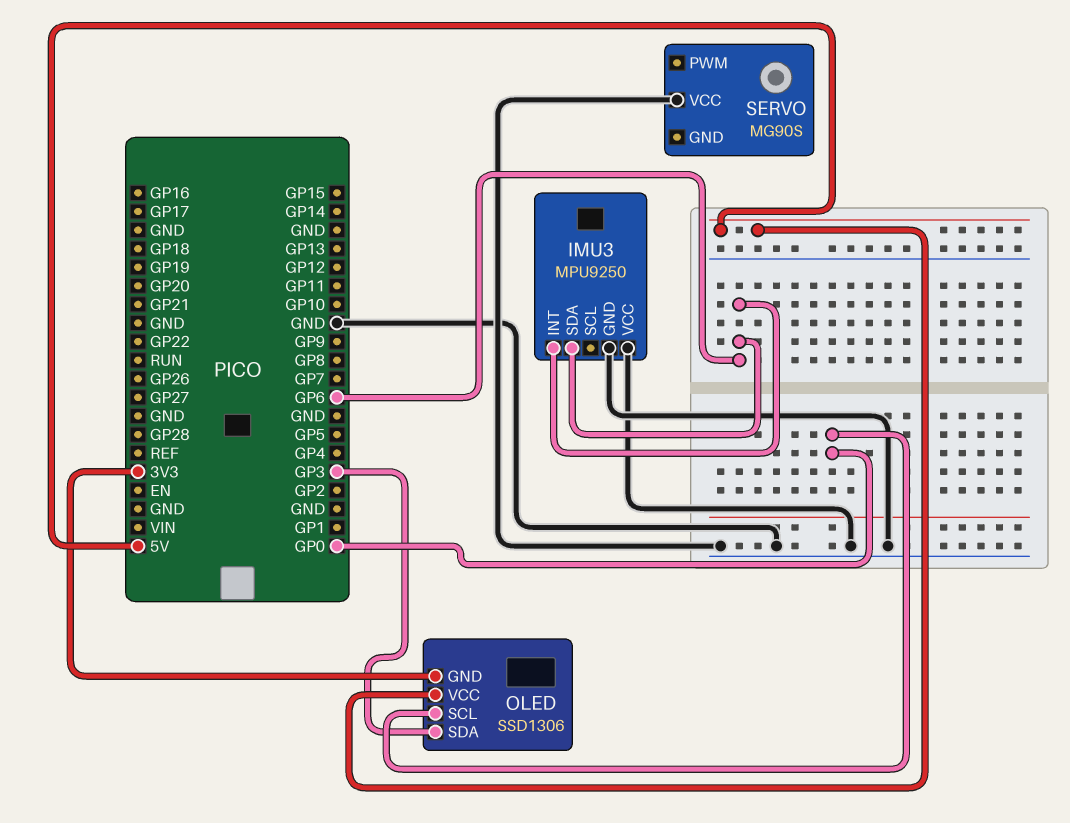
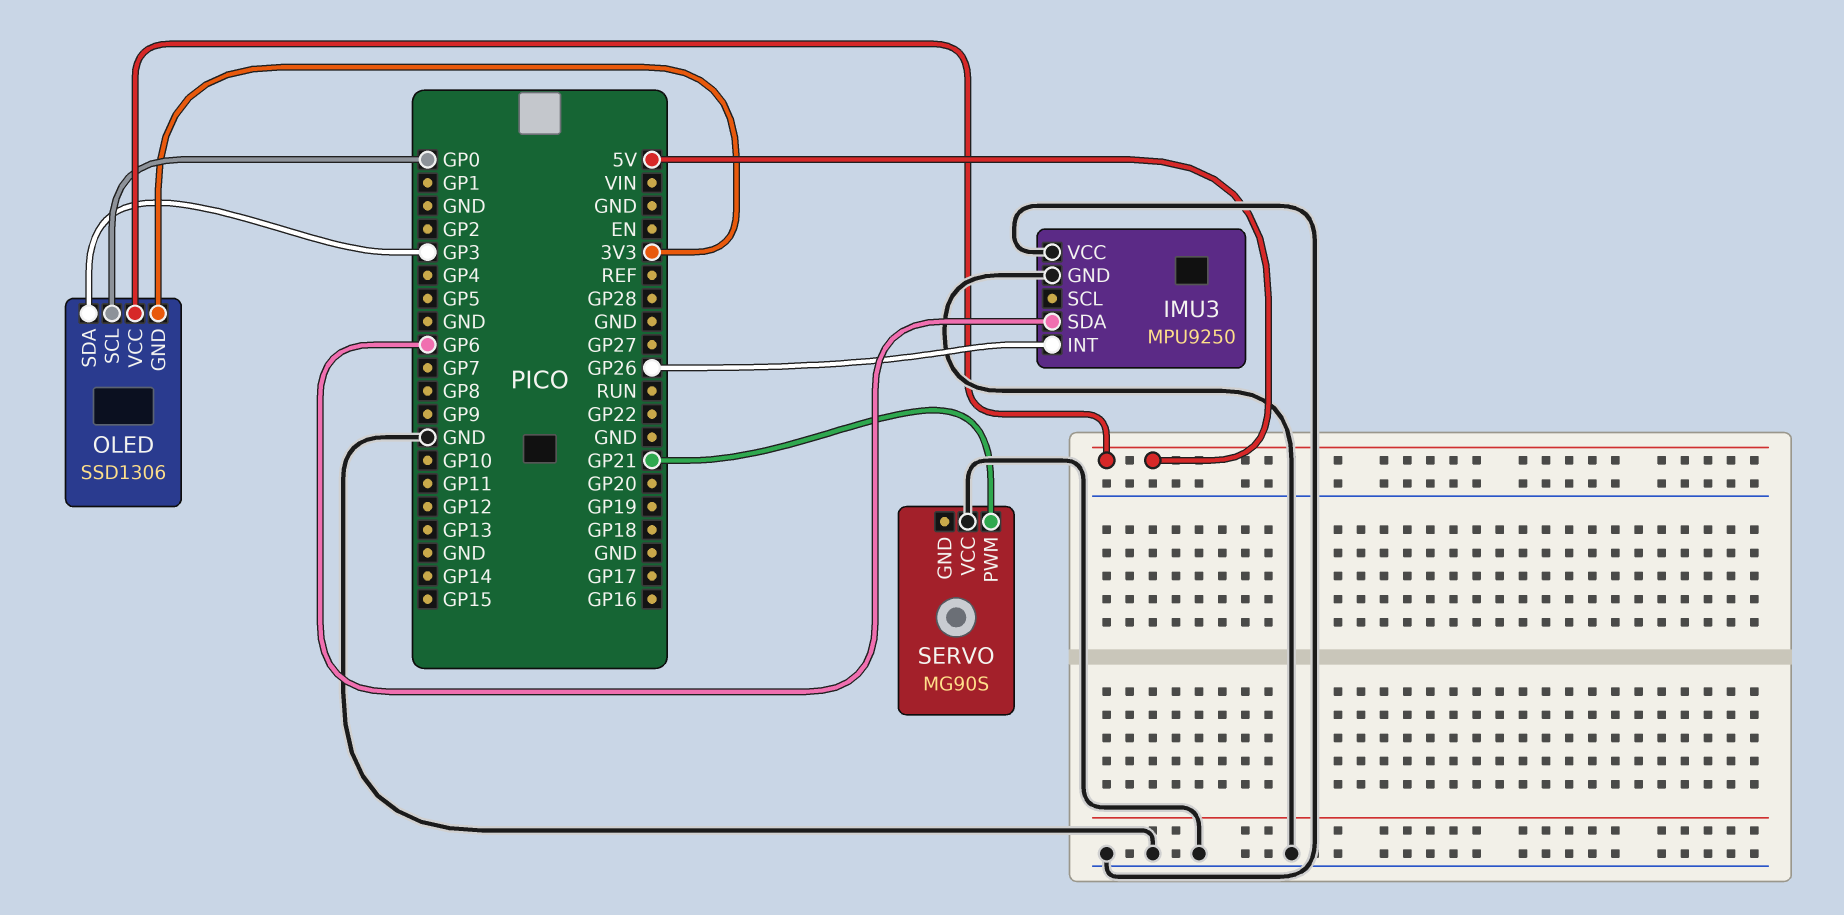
IMU3 pin INT: GP6 -> GP26
SERVO pin PWM: none -> GP21

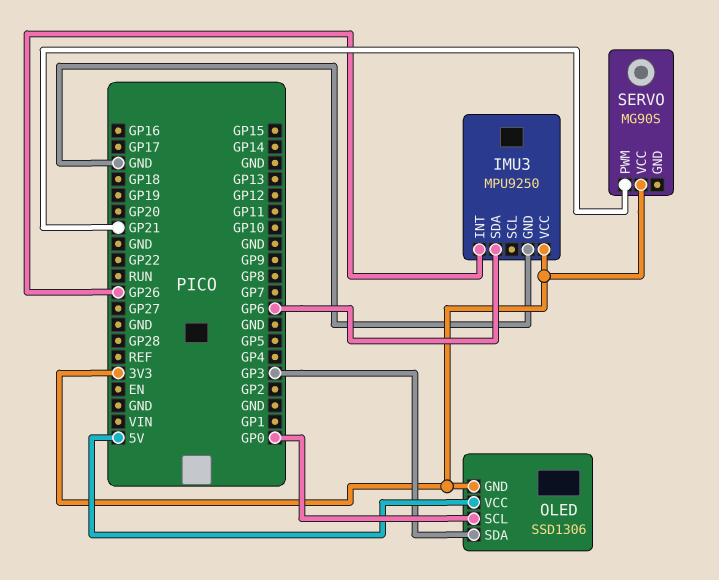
IMU3 pin VCC: GND -> 3V3
SERVO pin VCC: GND -> 3V3

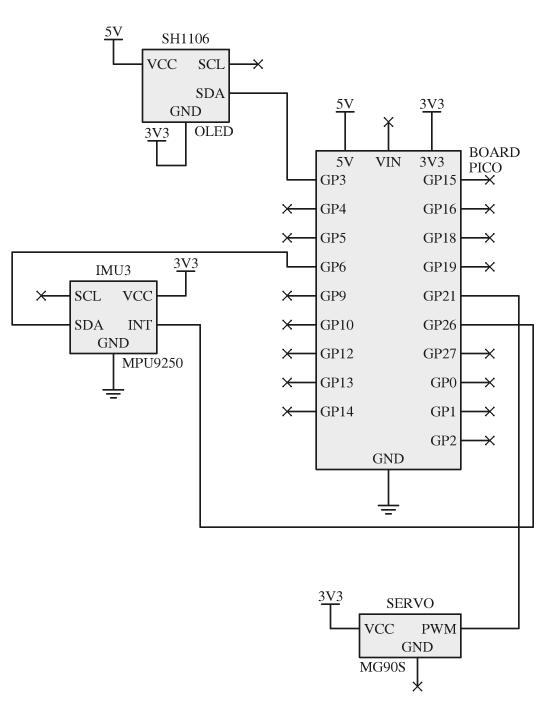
OLED: SSD1306 -> SH1106
OLED pin SCL: GP0 -> none

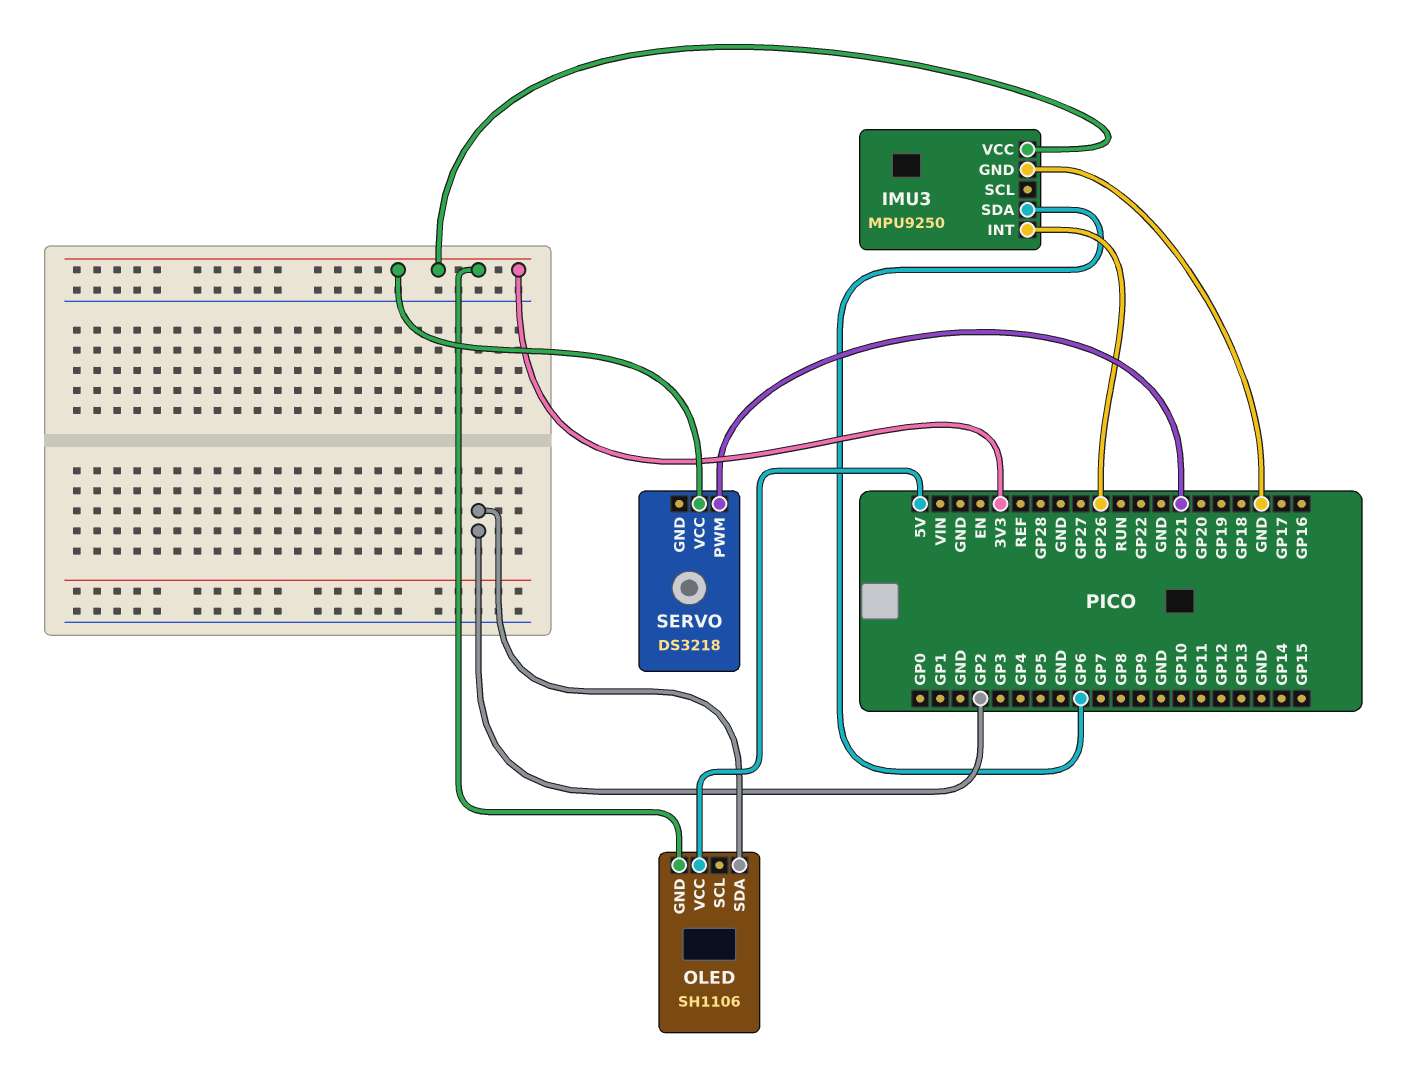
OLED pin SDA: GP3 -> GP2
SERVO: MG90S -> DS3218

